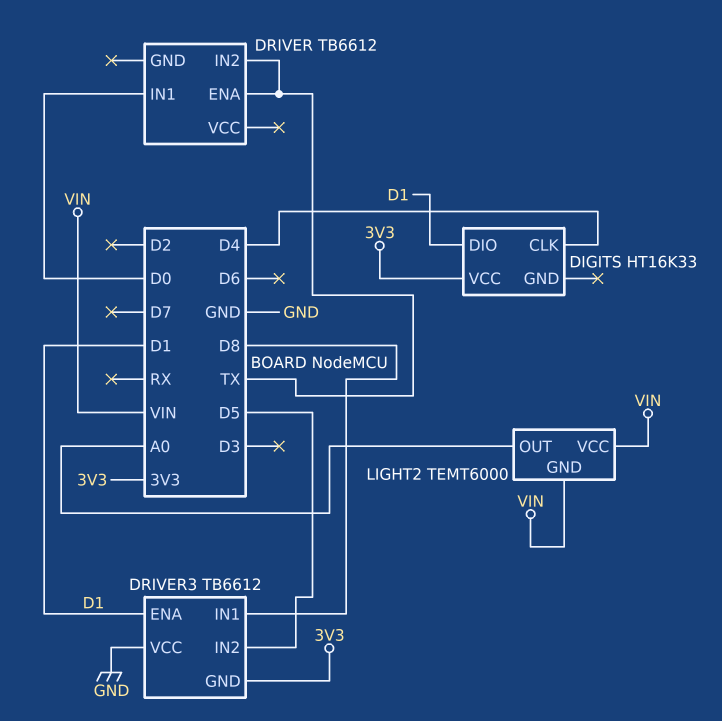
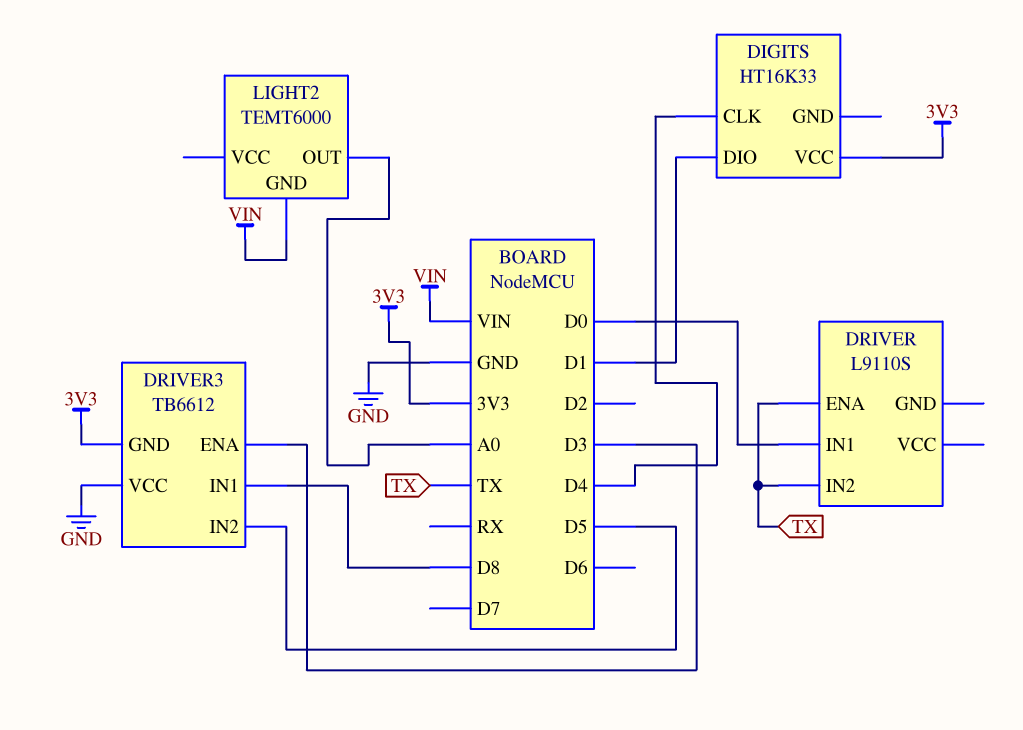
DRIVER: TB6612 -> L9110S
DRIVER3 pin ENA: D1 -> D3
LIGHT2 pin VCC: VIN -> none

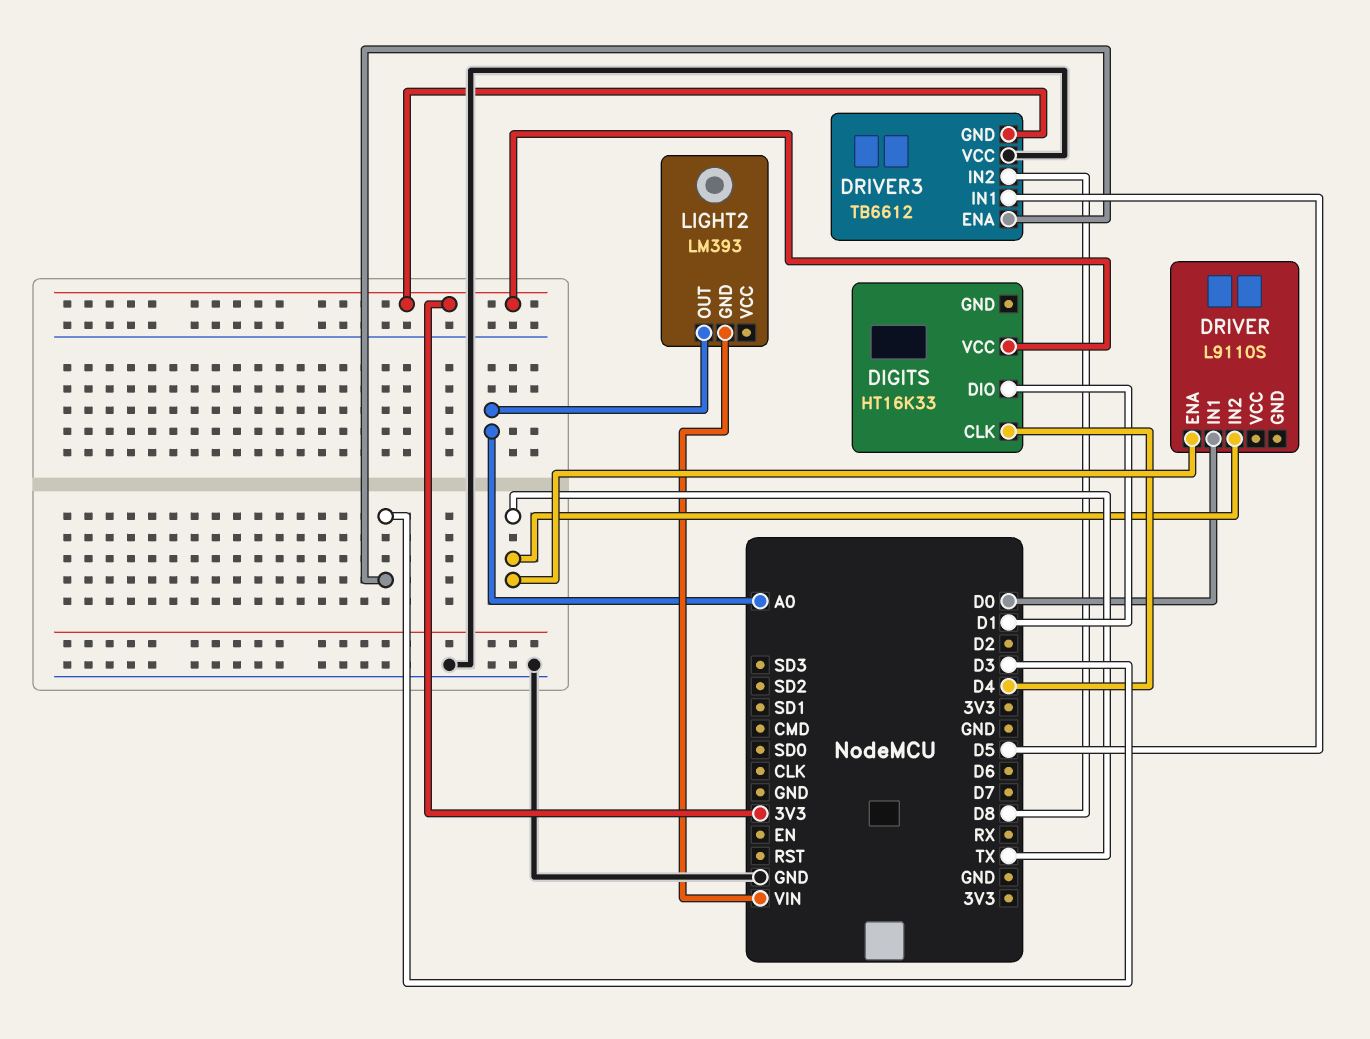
DRIVER3 pin IN1: D8 -> D5
DRIVER3 pin IN2: D5 -> D8
LIGHT2: TEMT6000 -> LM393

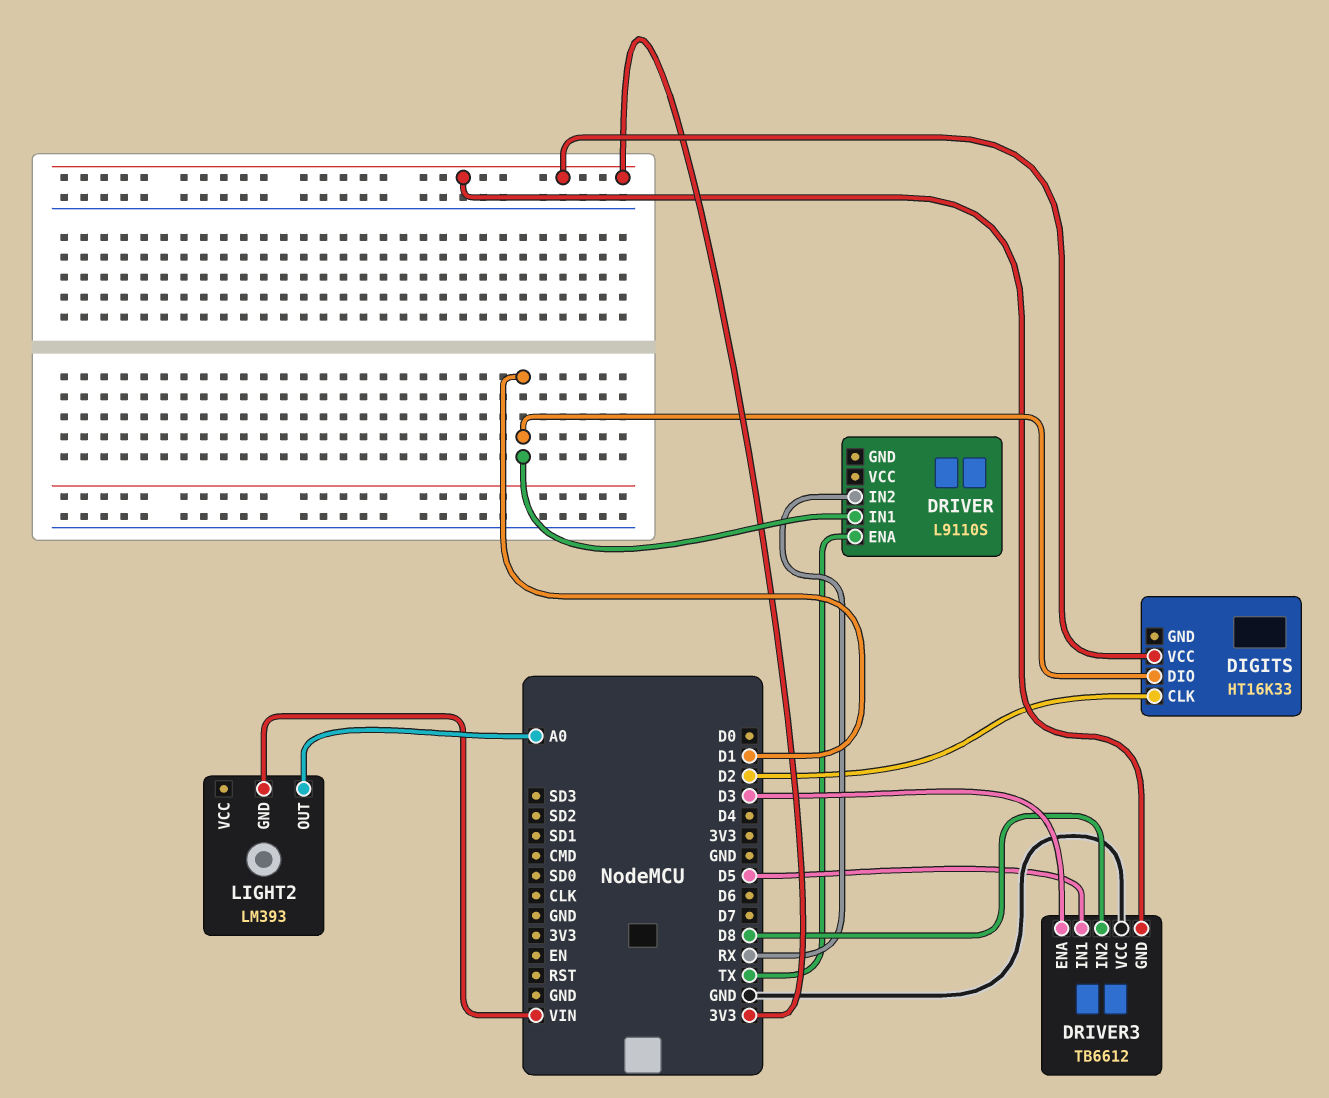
DIGITS pin CLK: D4 -> D2
DRIVER pin IN1: D0 -> D1
DRIVER pin IN2: TX -> RX

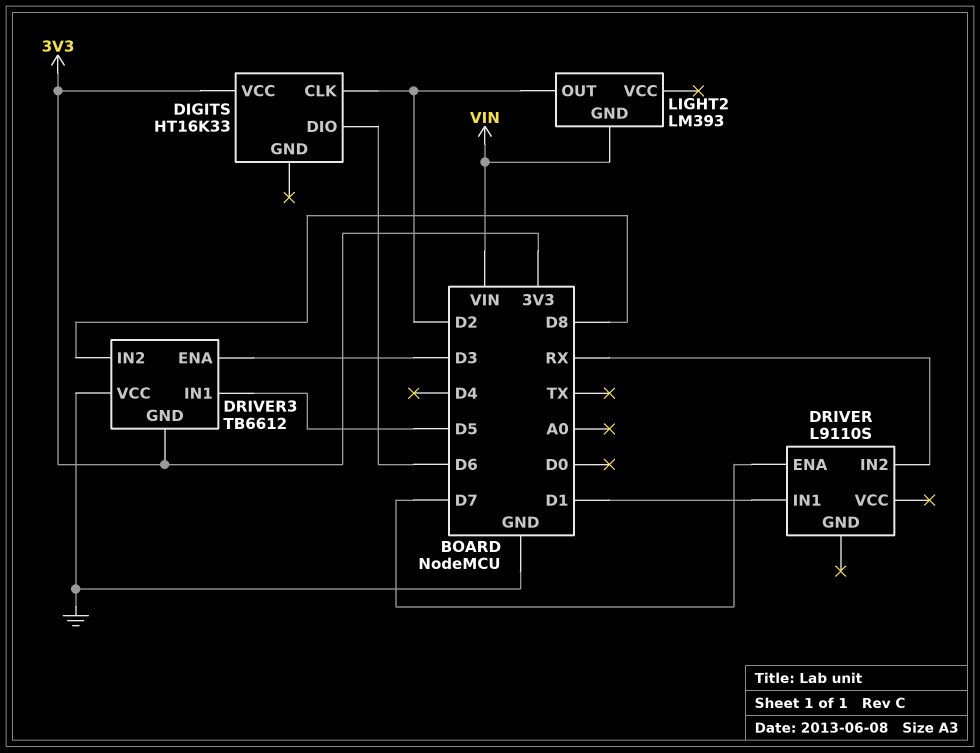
DIGITS pin DIO: D1 -> D6
DRIVER pin ENA: TX -> D7
LIGHT2 pin OUT: A0 -> D2

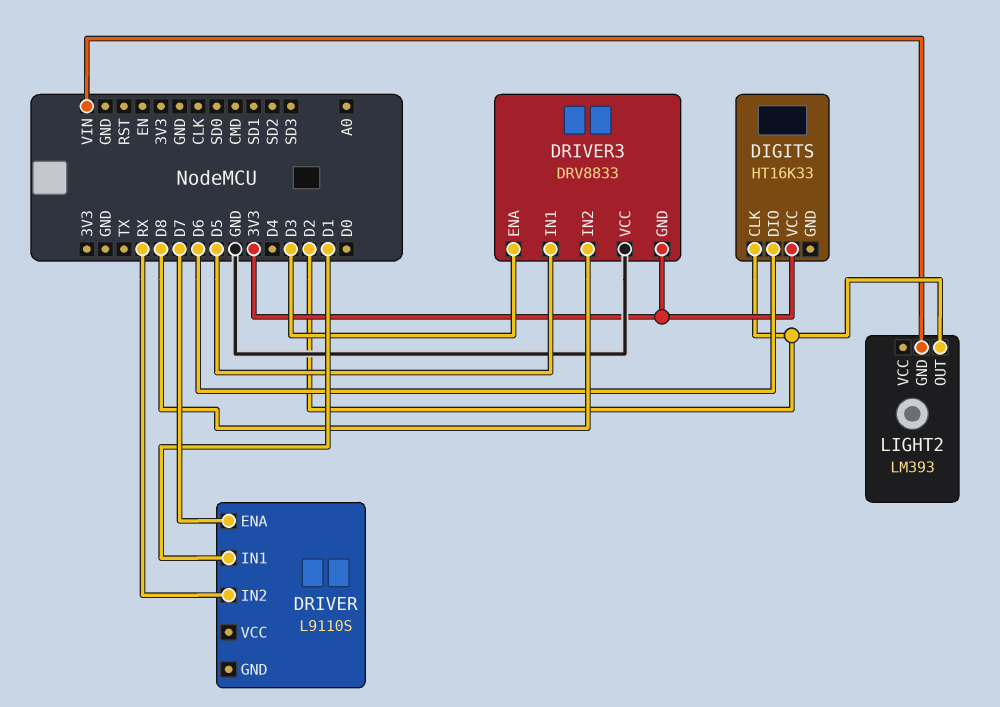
DRIVER3: TB6612 -> DRV8833

